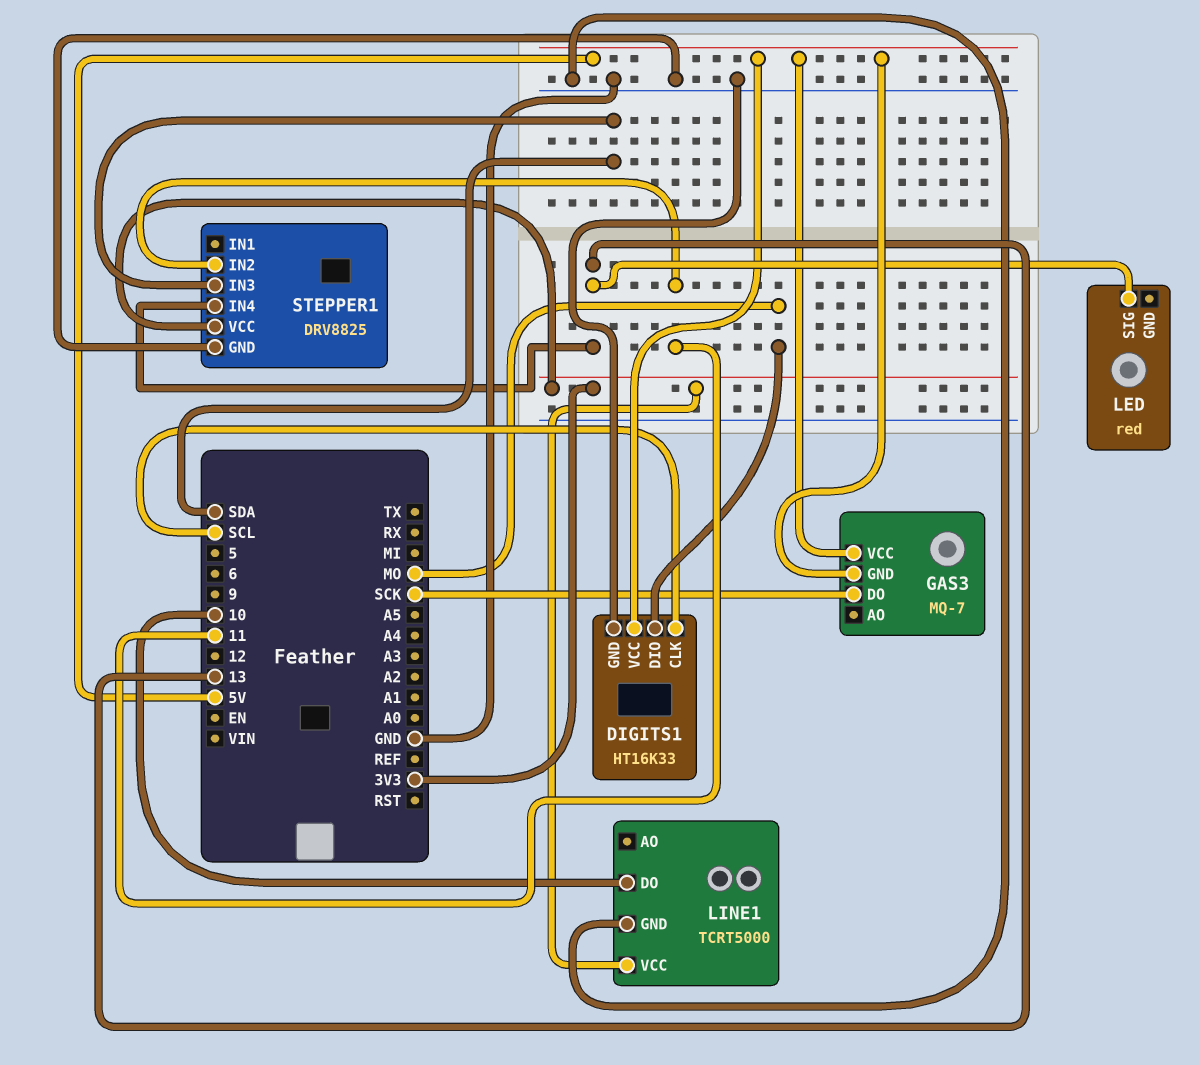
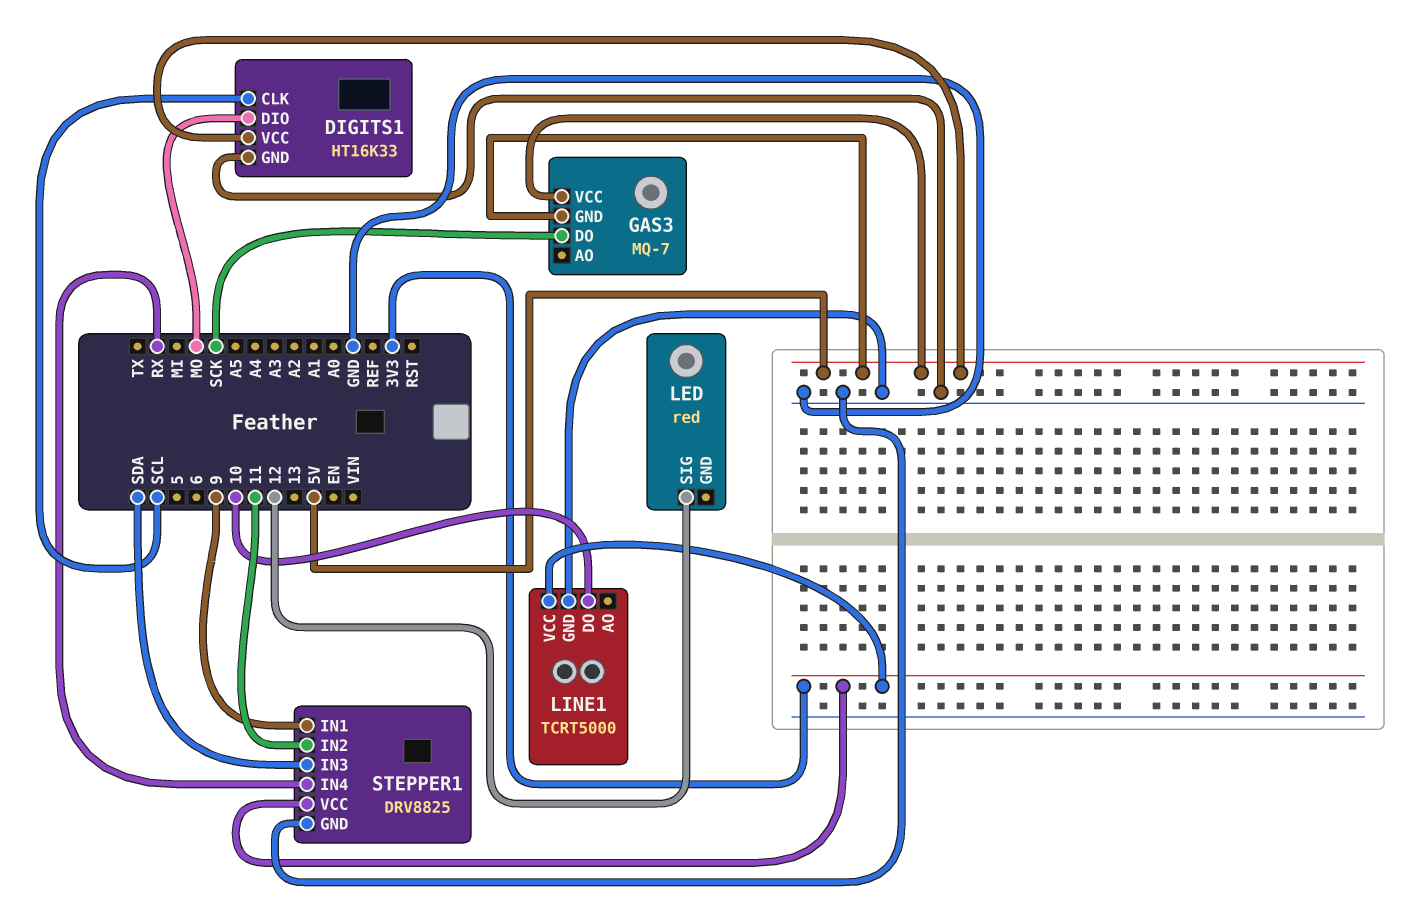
LED pin SIG: 13 -> 12
STEPPER1 pin IN1: none -> 9
STEPPER1 pin IN4: 13 -> RX

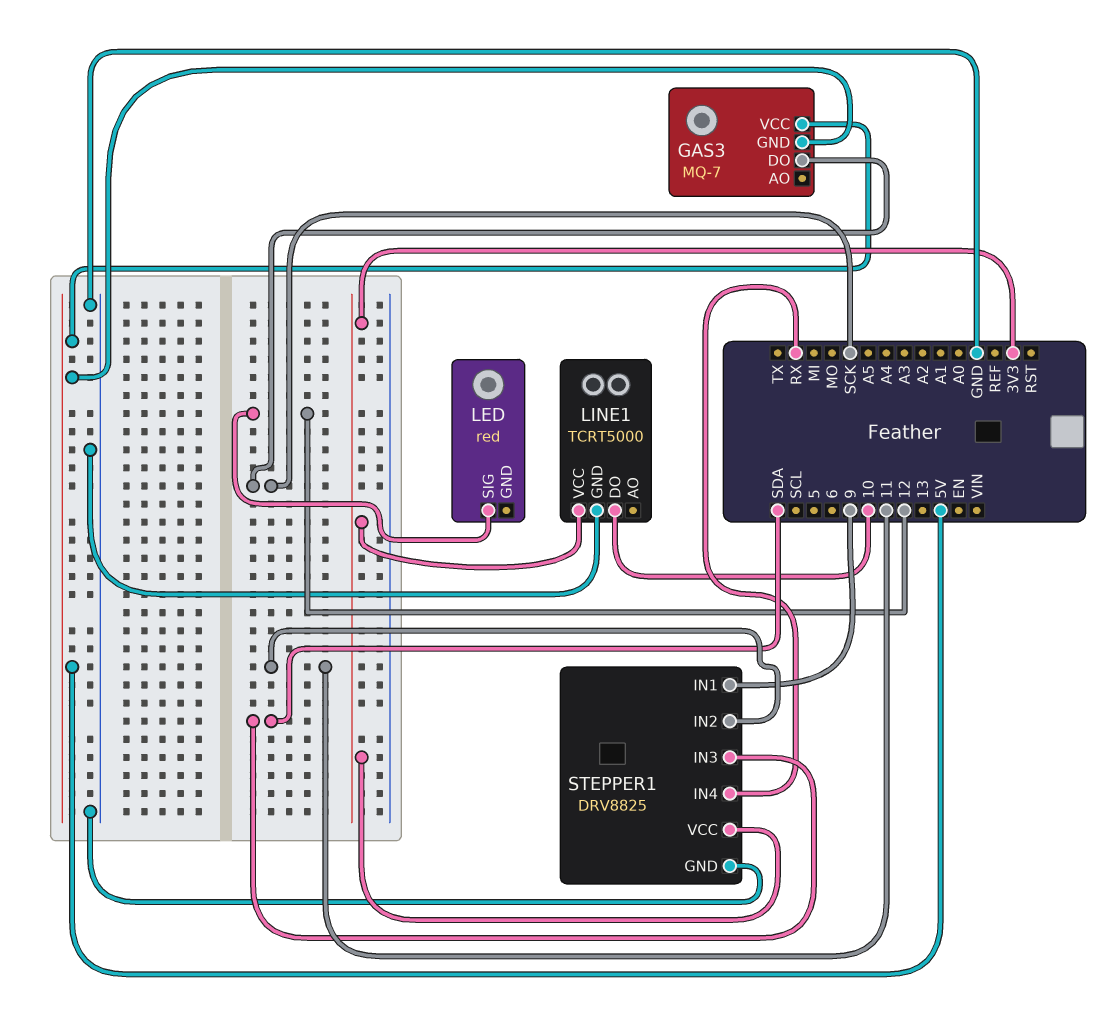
DIGITS1: HT16K33 -> none
DIGITS1 pin CLK: SCL -> none
DIGITS1 pin DIO: MO -> none
DIGITS1 pin GND: GND -> none
DIGITS1 pin VCC: 5V -> none

